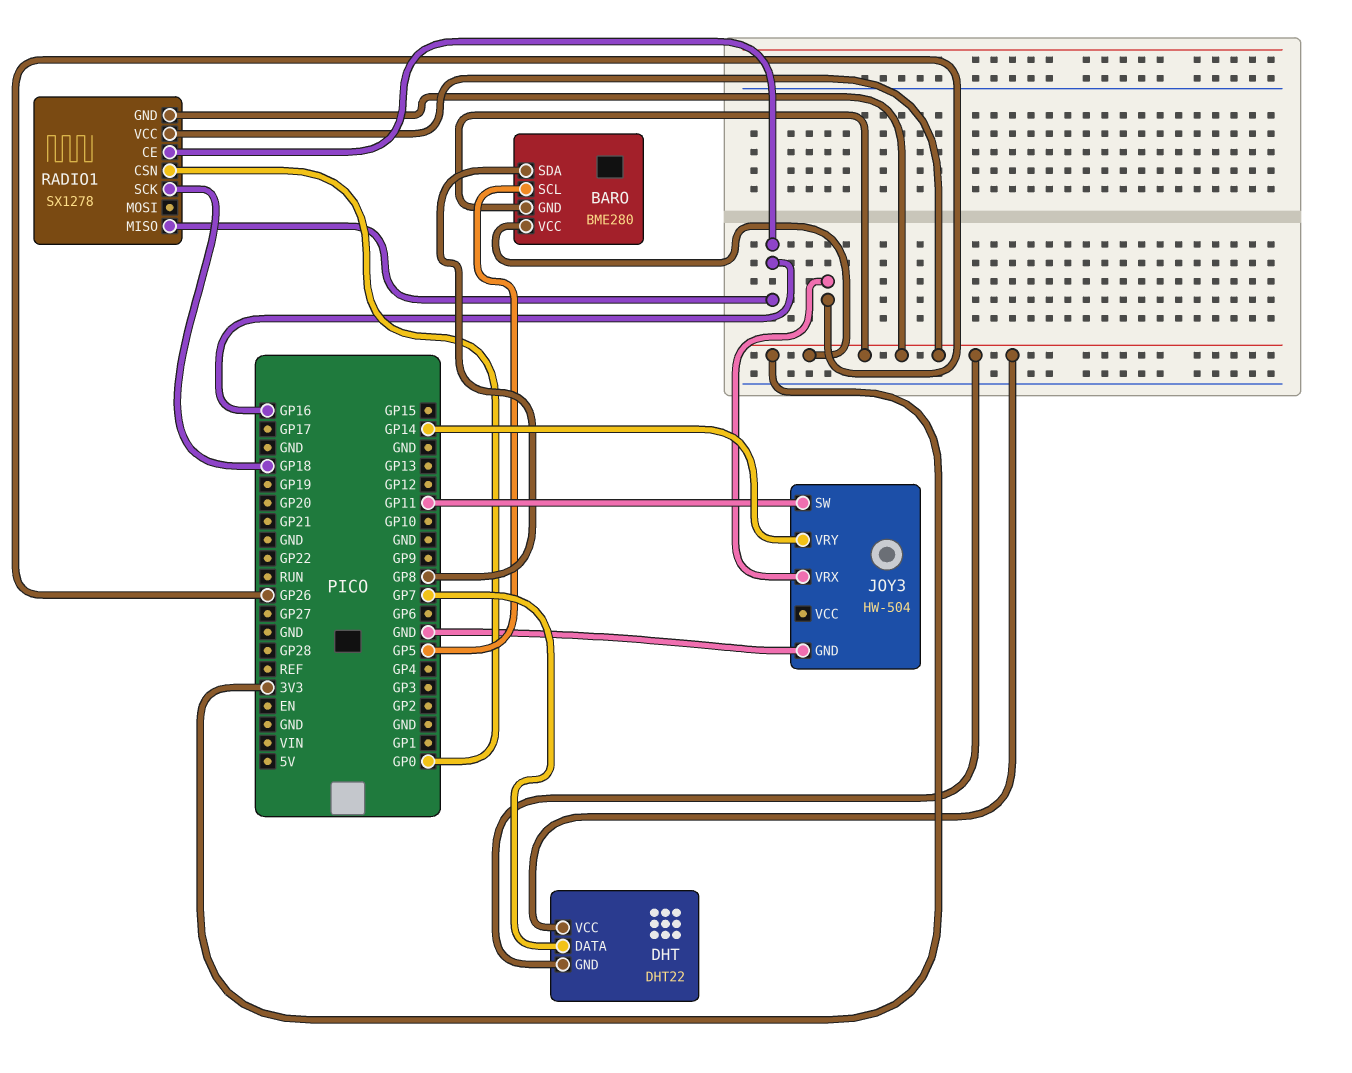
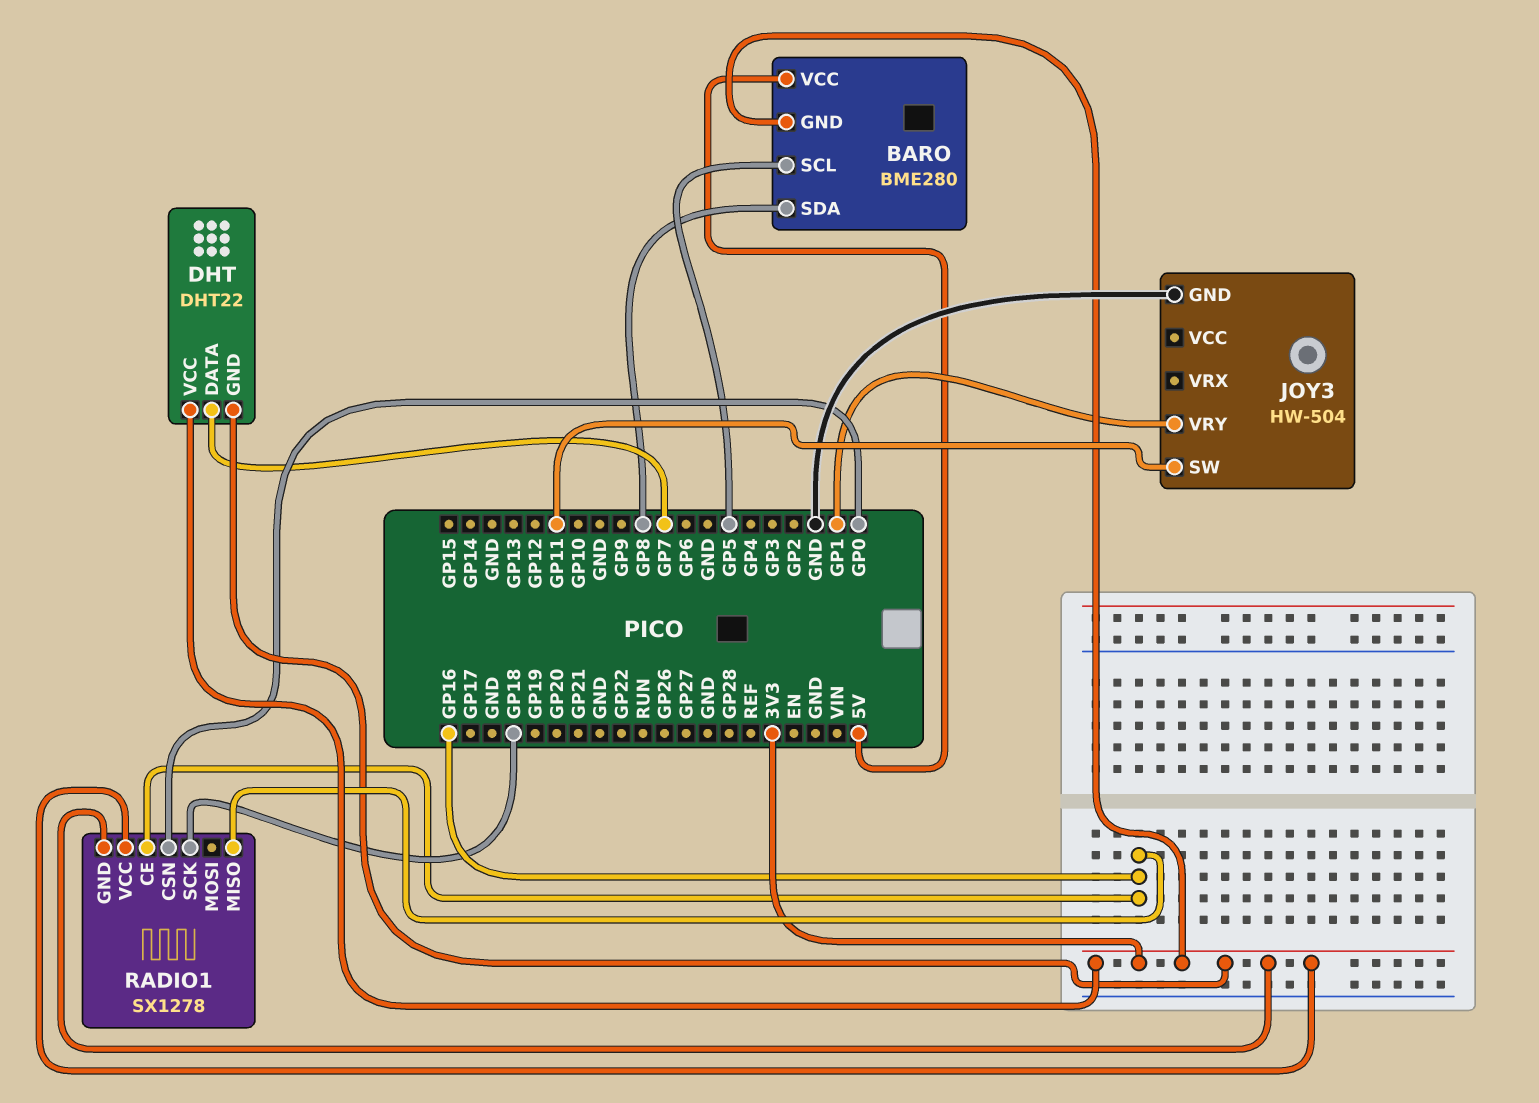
BARO pin VCC: 3V3 -> 5V
JOY3 pin VRX: GP26 -> none
JOY3 pin VRY: GP14 -> GP1

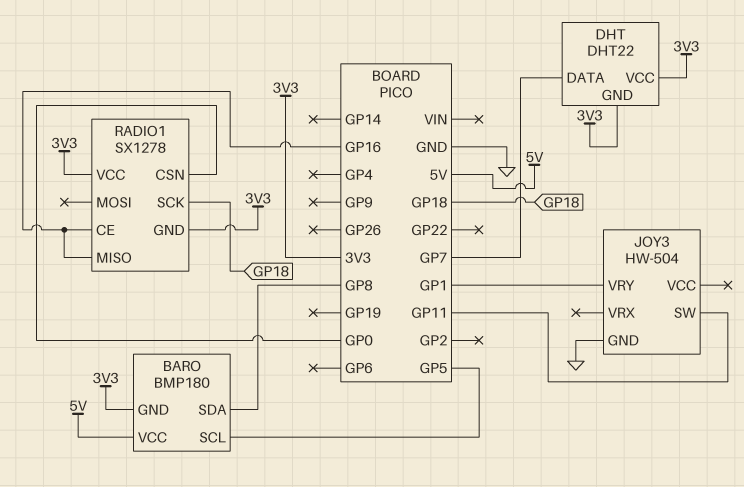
BARO: BME280 -> BMP180

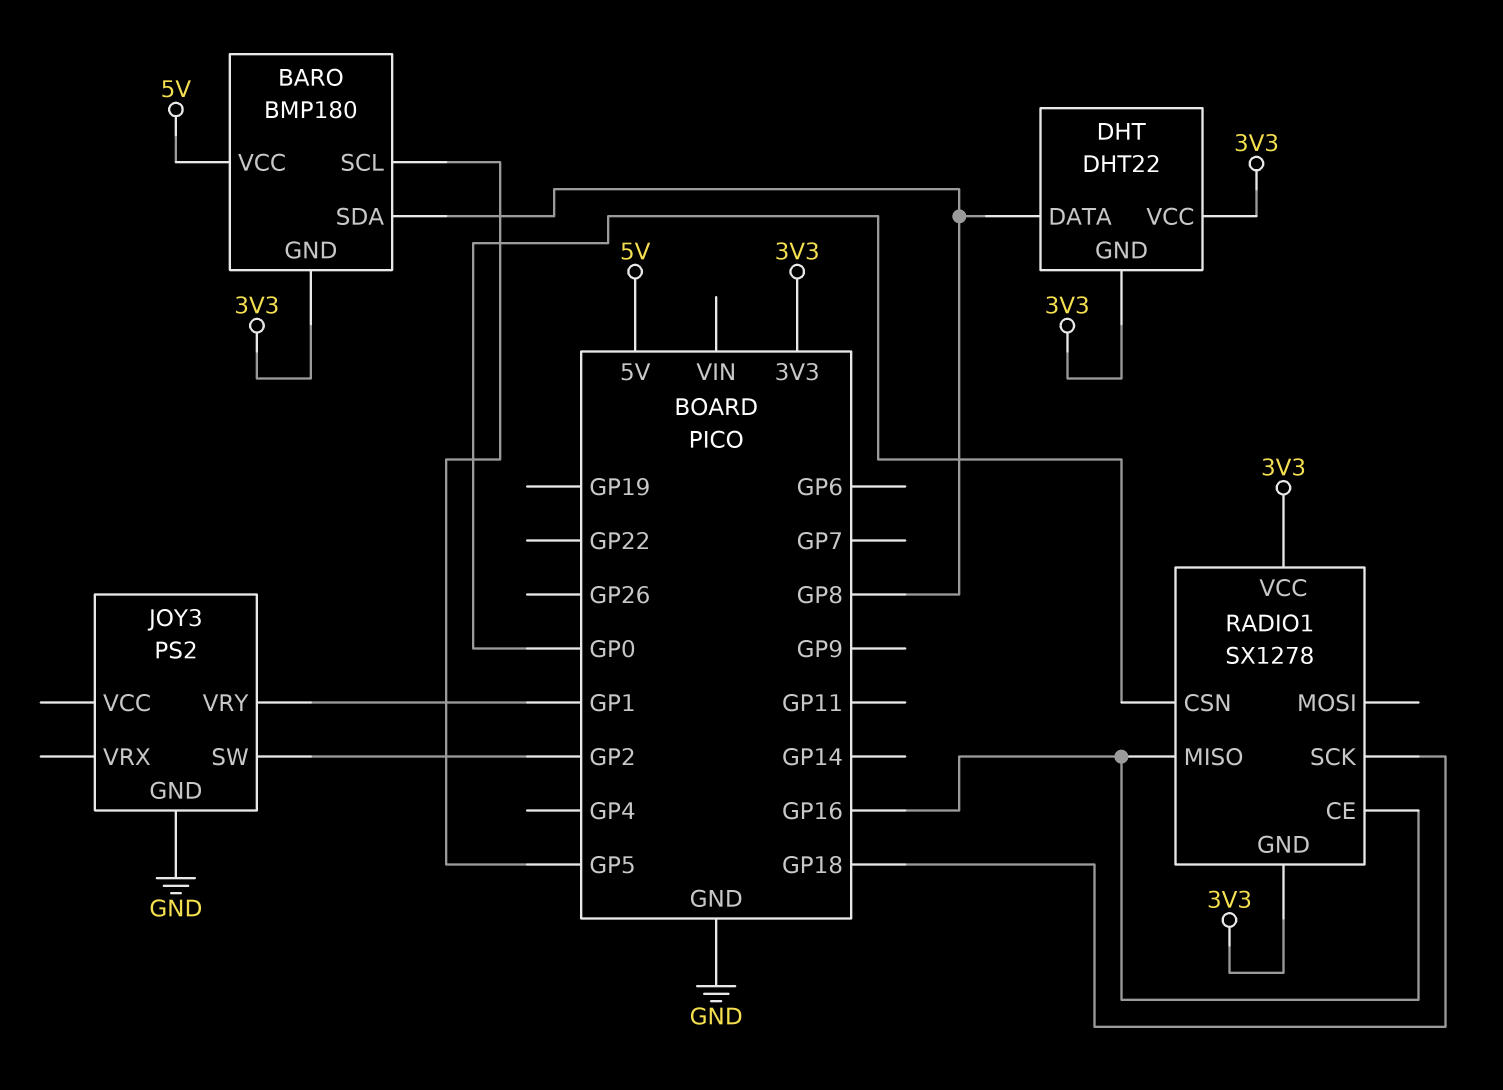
DHT pin DATA: GP7 -> GP8
JOY3: HW-504 -> PS2
JOY3 pin SW: GP11 -> GP2

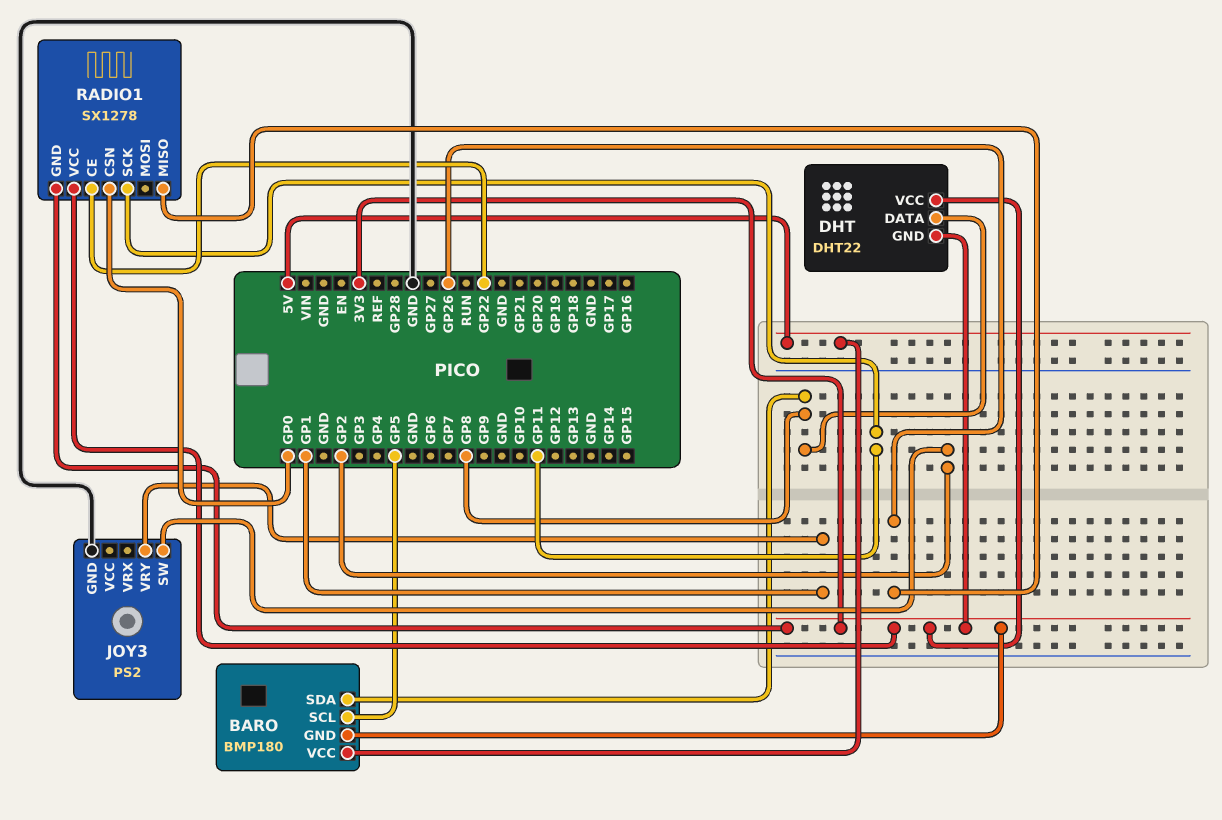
RADIO1 pin CE: GP16 -> GP22
RADIO1 pin MISO: GP16 -> GP26
RADIO1 pin SCK: GP18 -> GP11

